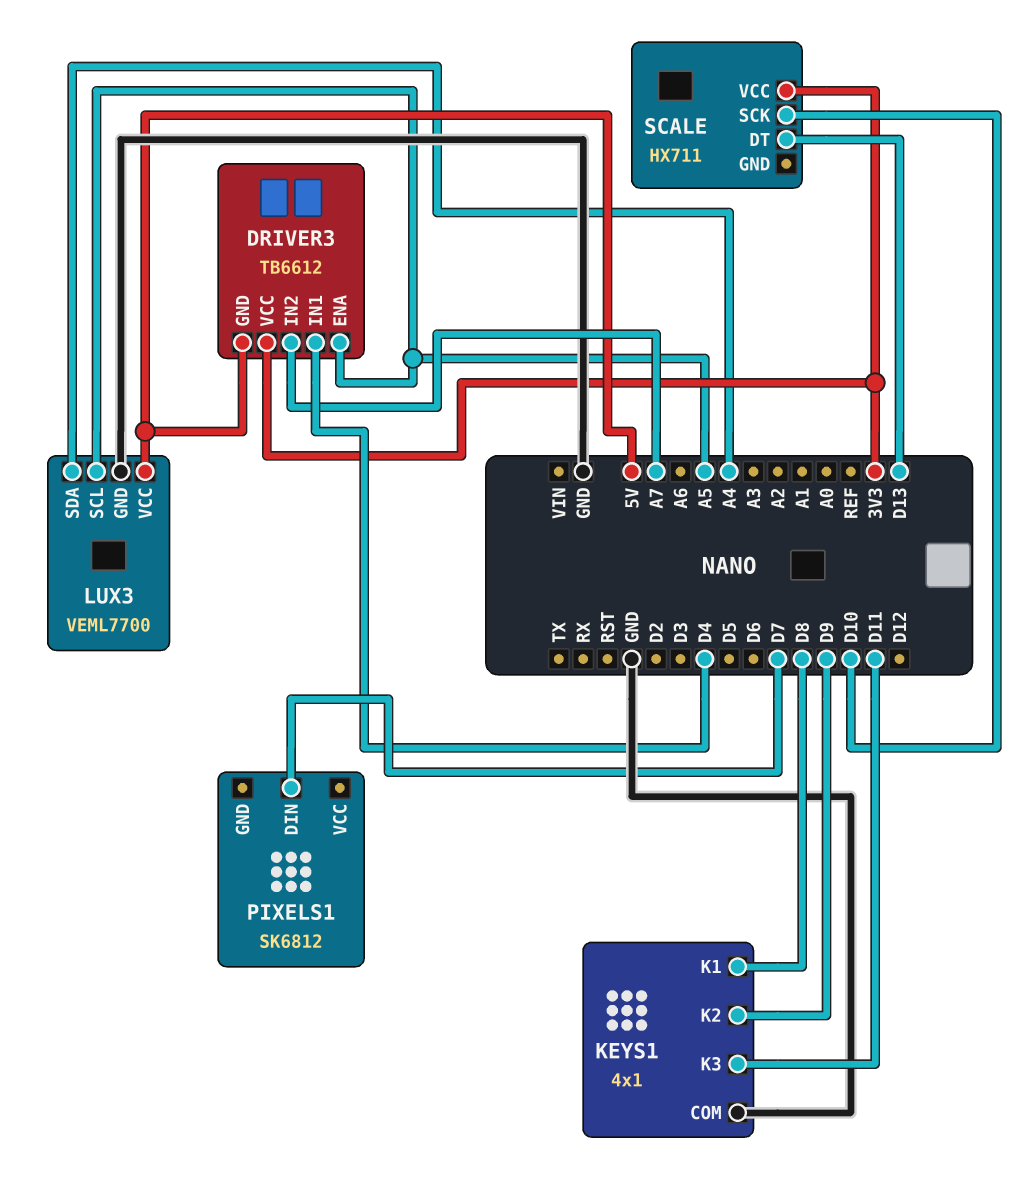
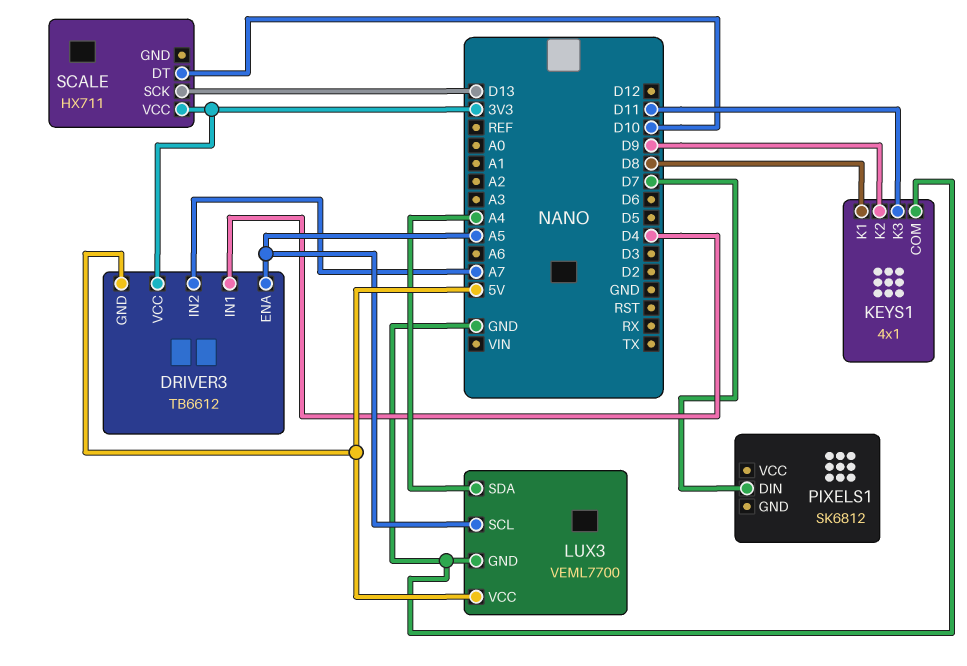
SCALE pin DT: D13 -> D10
SCALE pin SCK: D10 -> D13

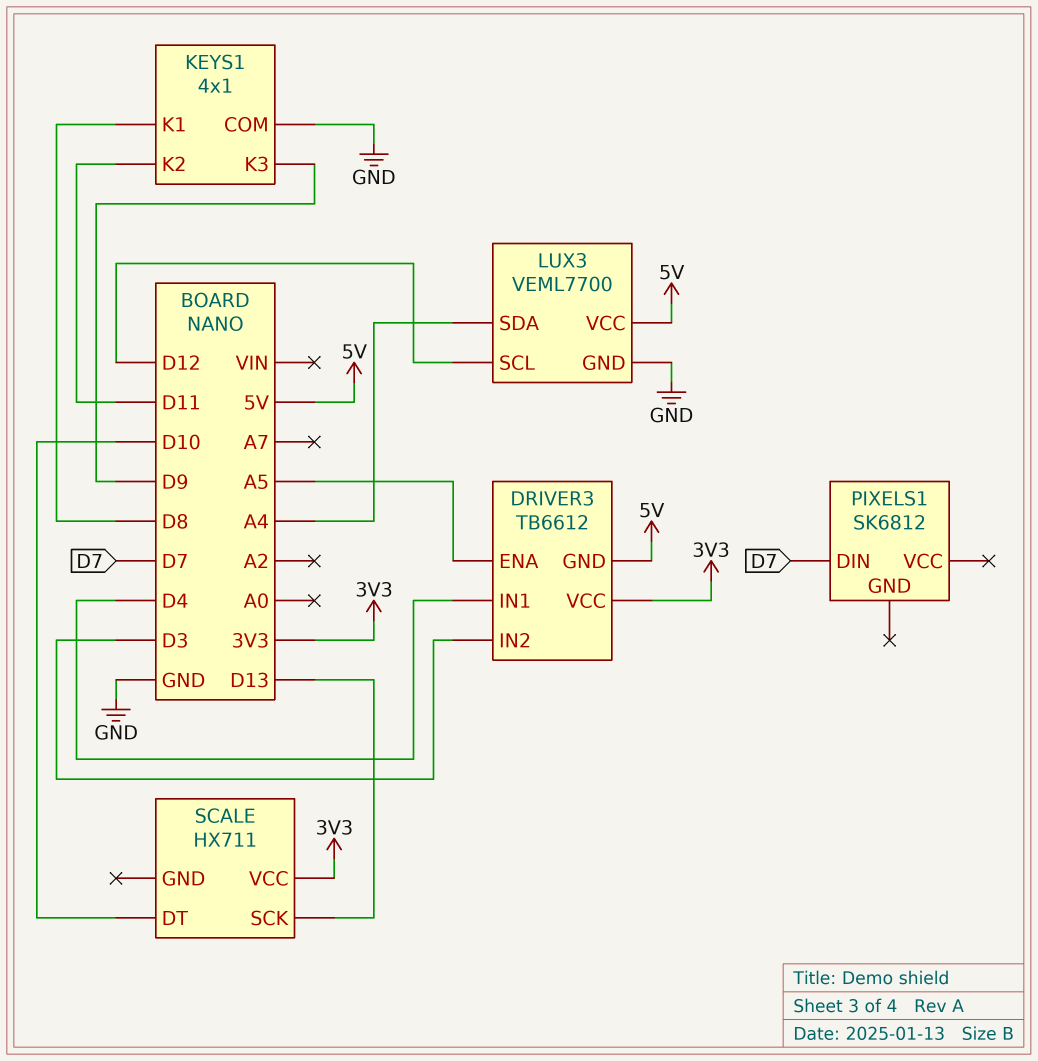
DRIVER3 pin IN2: A7 -> D3
KEYS1 pin K2: D9 -> D11
KEYS1 pin K3: D11 -> D9
LUX3 pin SCL: A5 -> D12

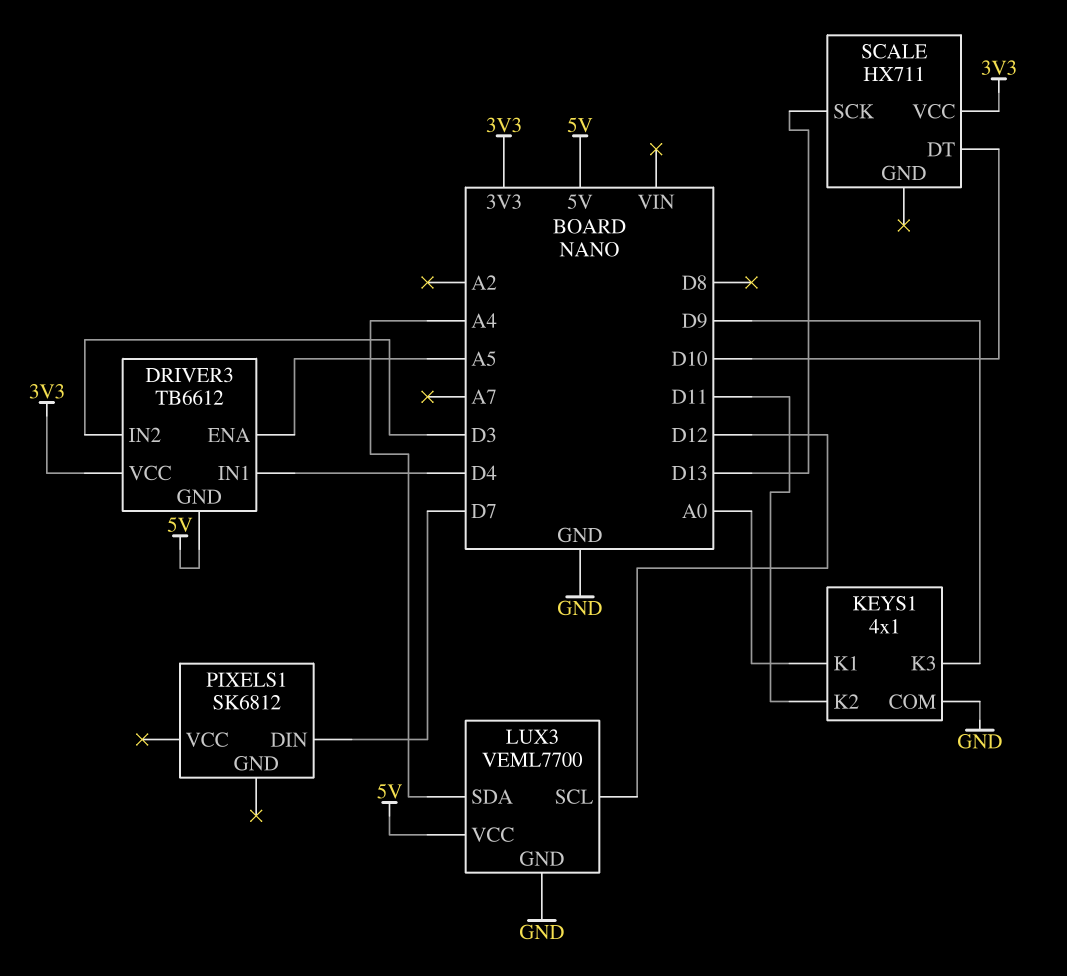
KEYS1 pin K1: D8 -> A0

